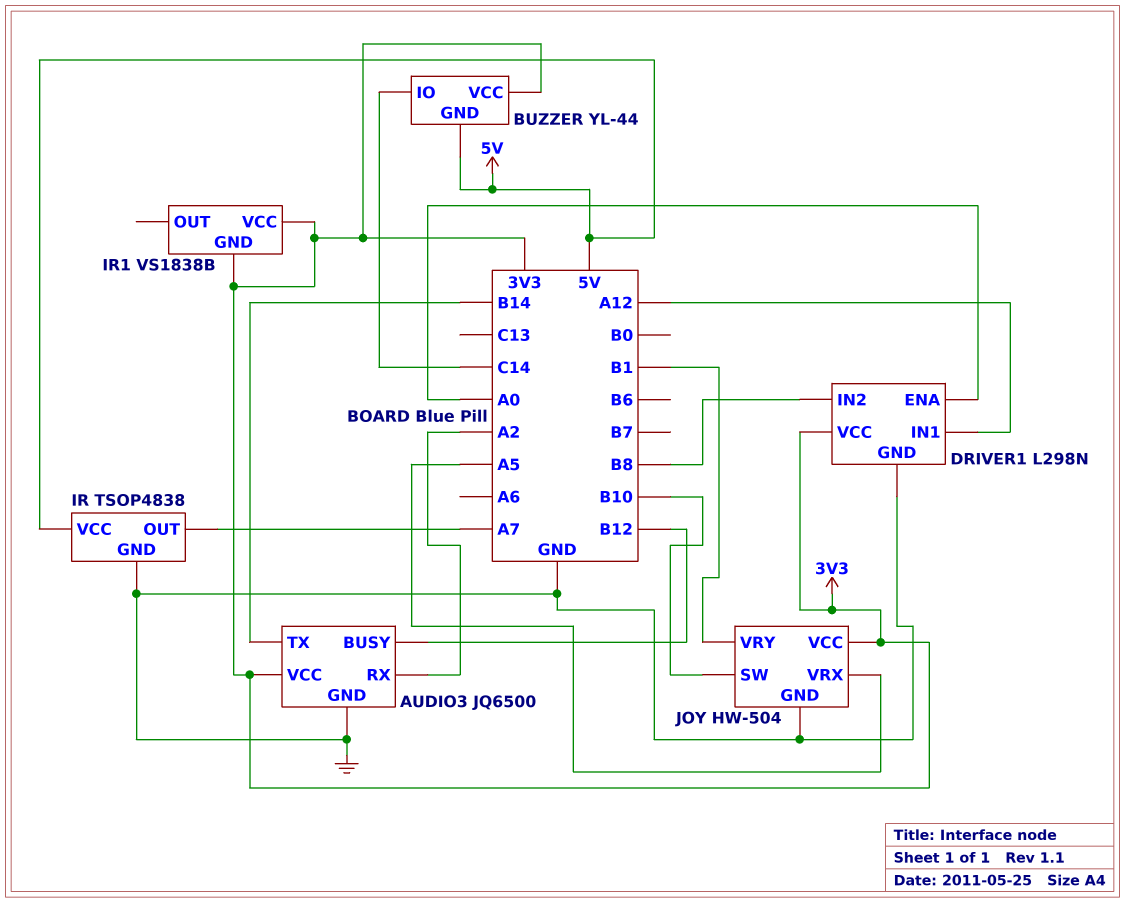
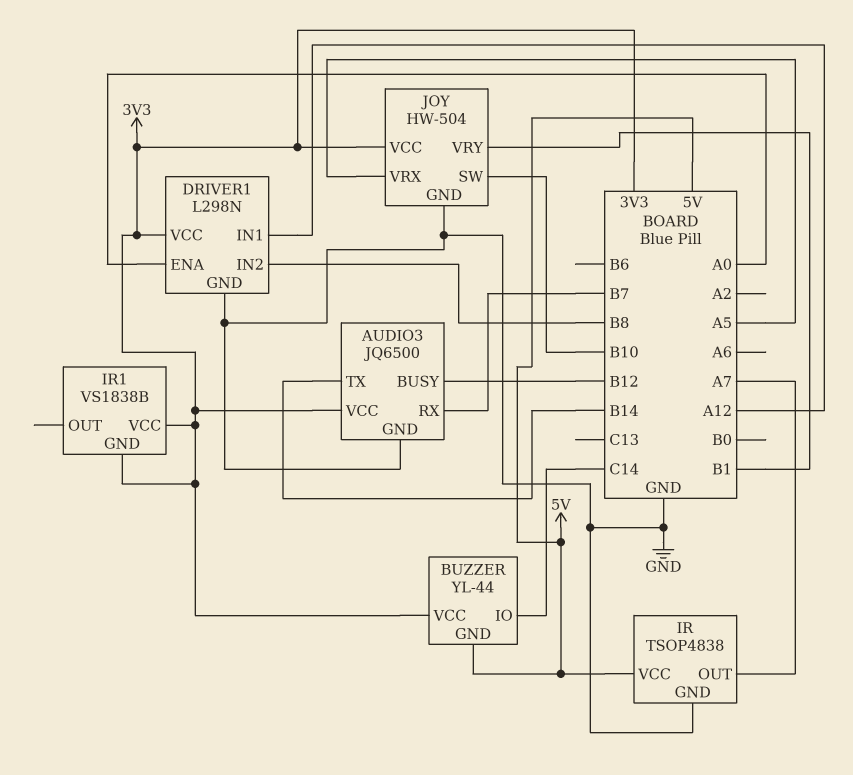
AUDIO3 pin RX: A2 -> B7

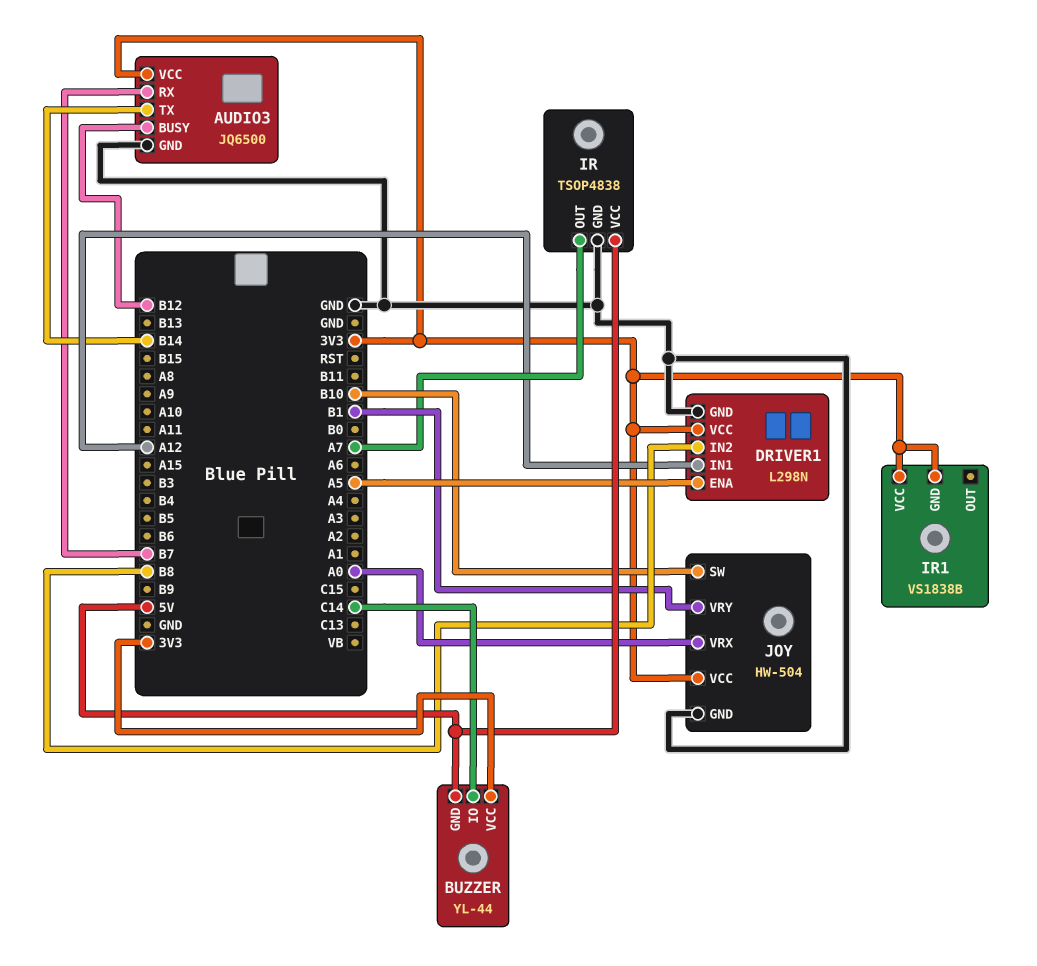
DRIVER1 pin ENA: A0 -> A5
JOY pin VRX: A5 -> A0

